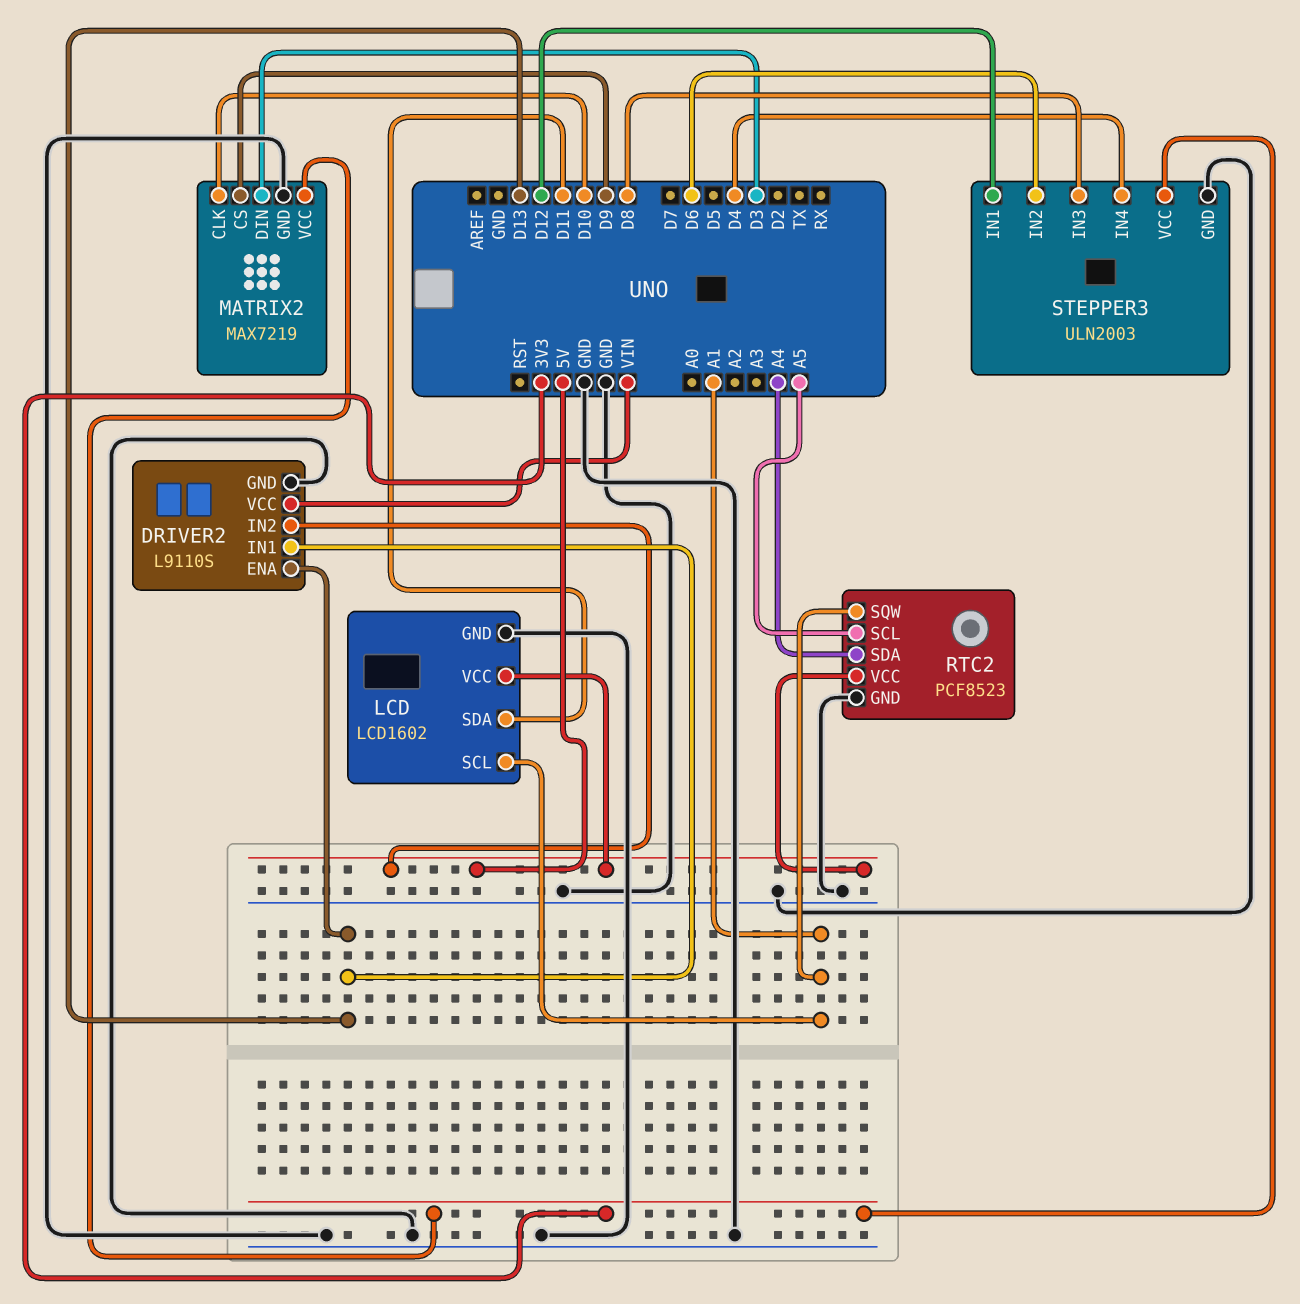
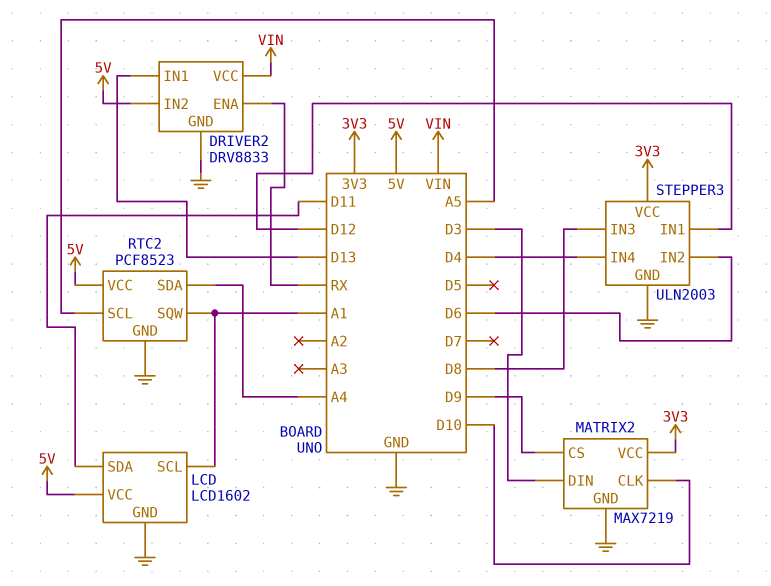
DRIVER2: L9110S -> DRV8833
DRIVER2 pin ENA: D13 -> RX

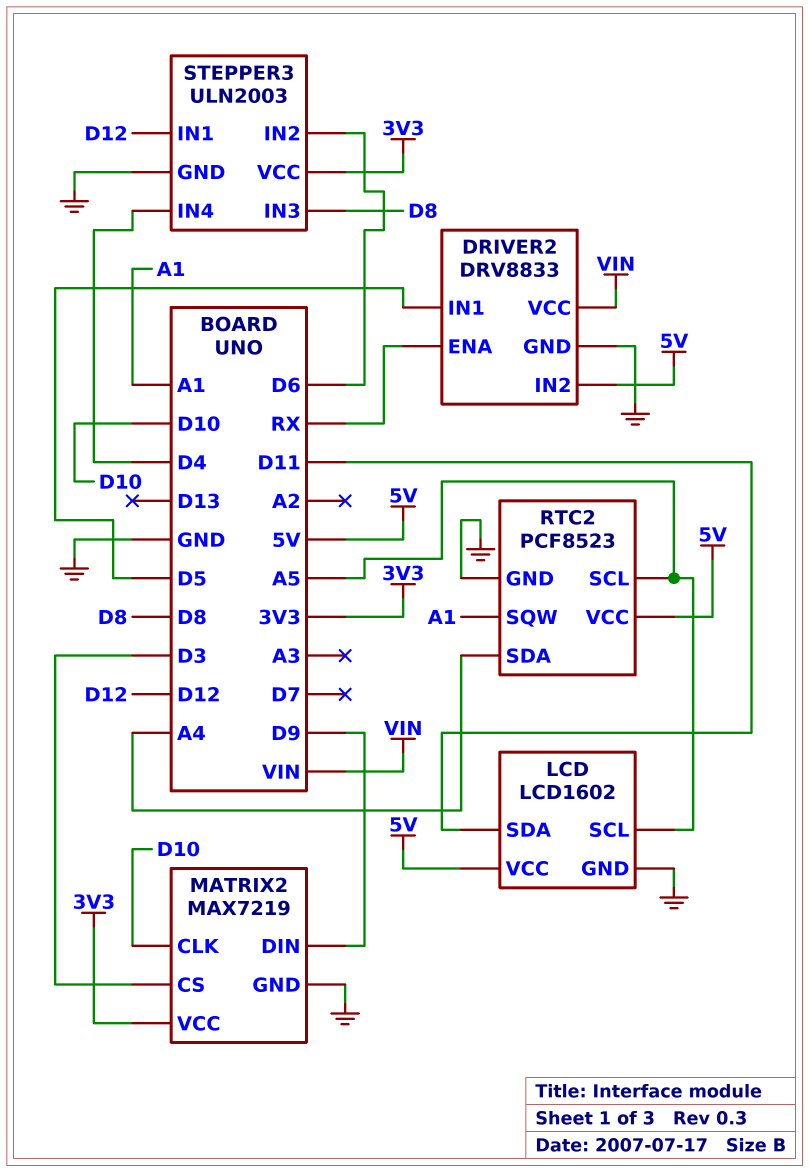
DRIVER2 pin IN1: D13 -> D5
LCD pin SCL: A1 -> A5
MATRIX2 pin CS: D9 -> D3
MATRIX2 pin DIN: D3 -> D9

